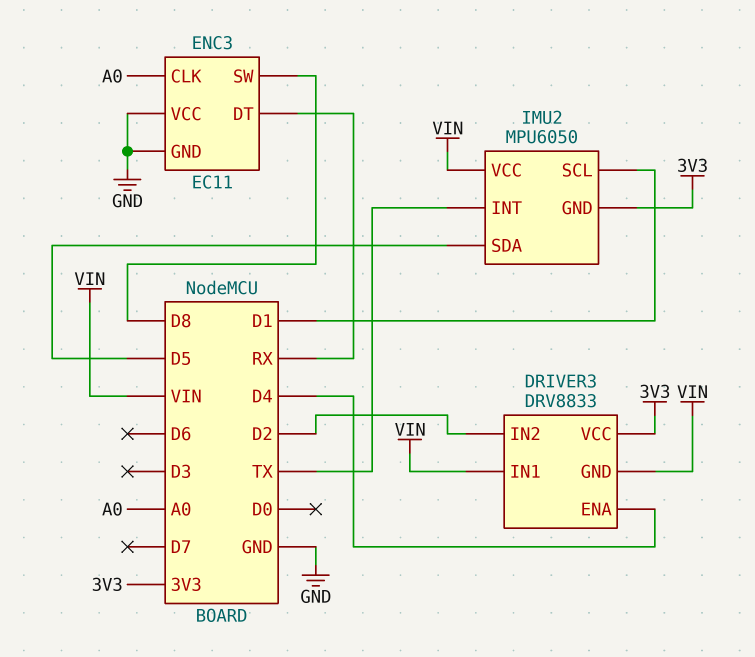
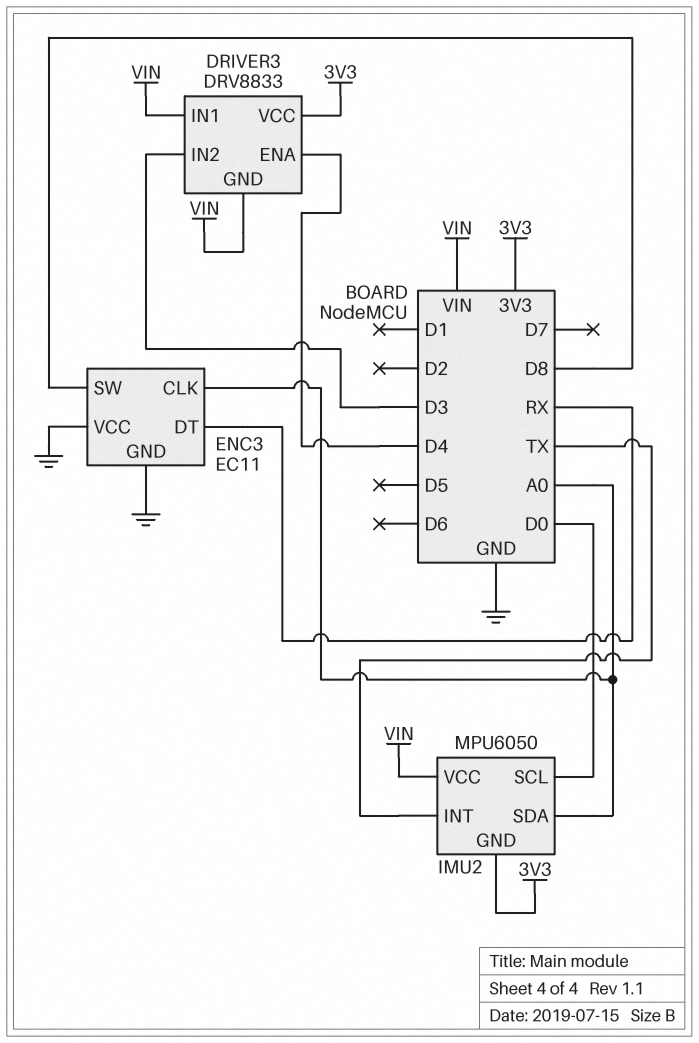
DRIVER3 pin IN2: D2 -> D3
IMU2 pin SCL: D1 -> D0
IMU2 pin SDA: D5 -> A0

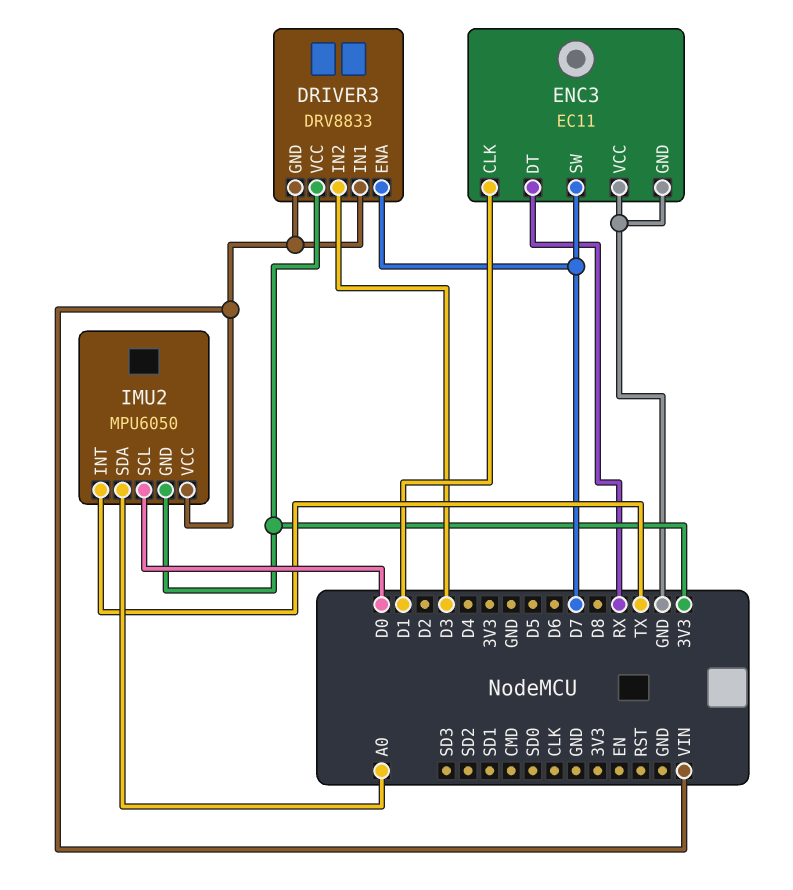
DRIVER3 pin ENA: D4 -> D7
ENC3 pin CLK: A0 -> D1
ENC3 pin SW: D8 -> D7

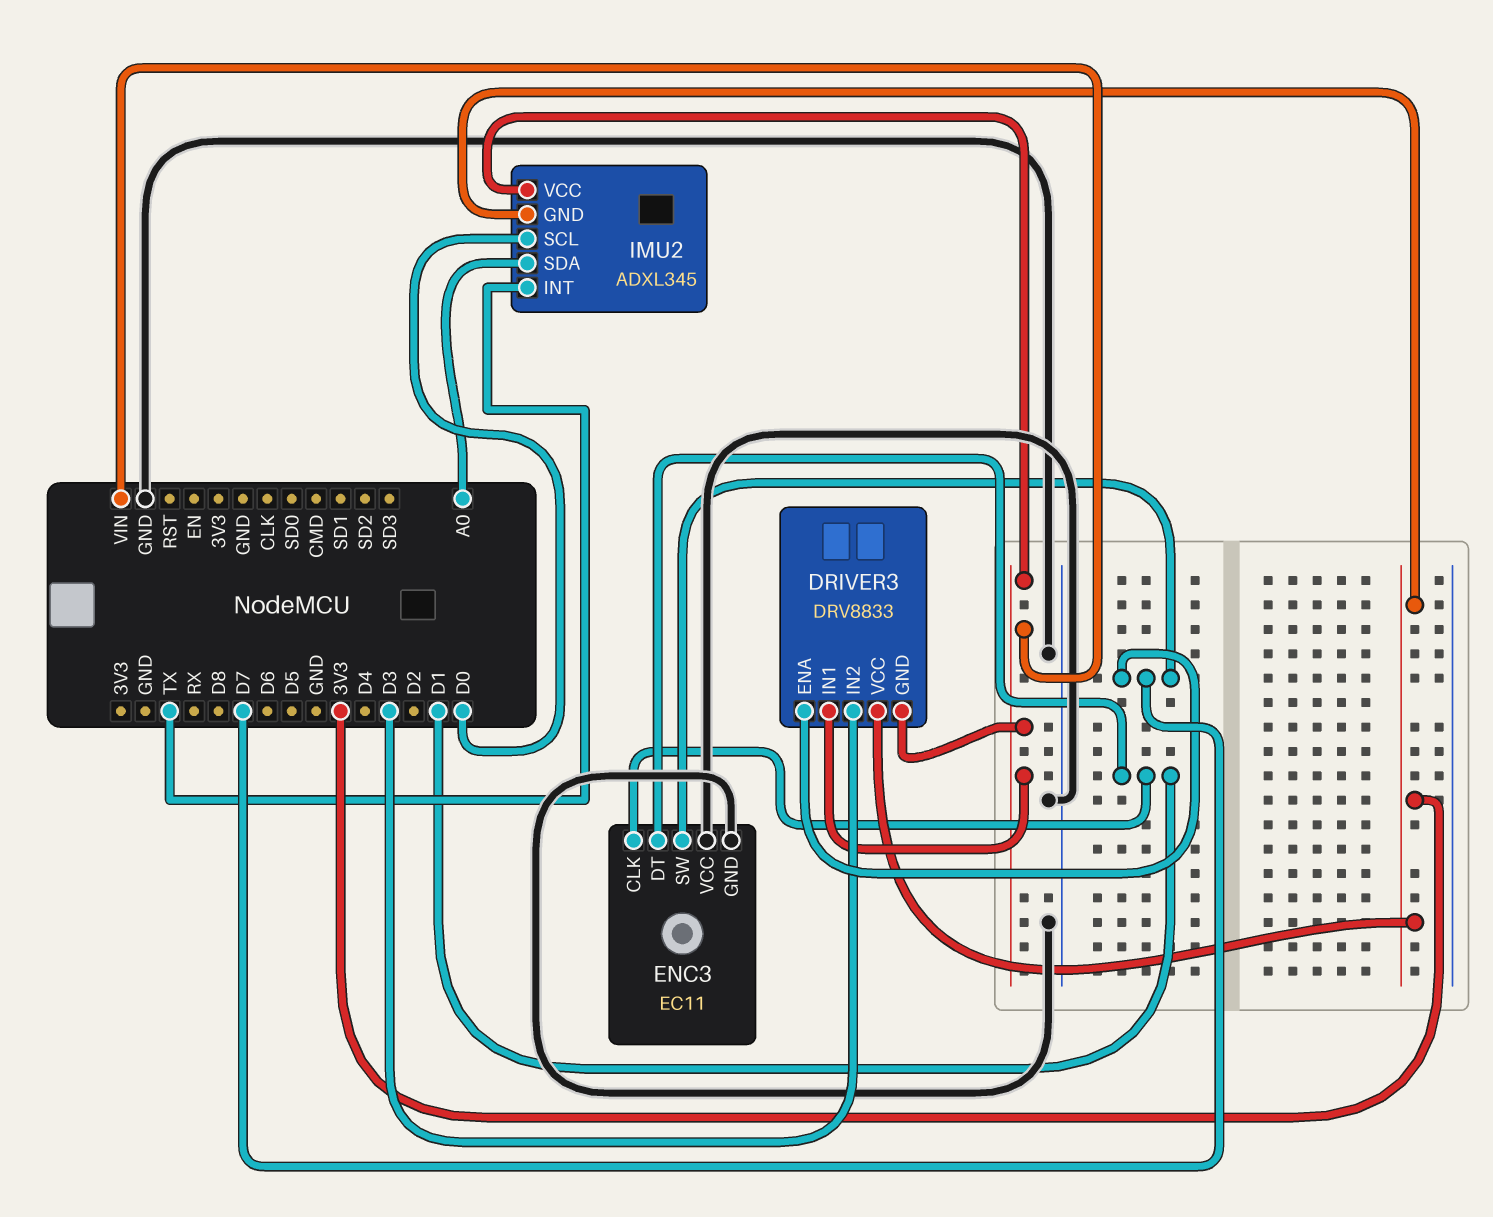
ENC3 pin DT: RX -> D1
IMU2: MPU6050 -> ADXL345

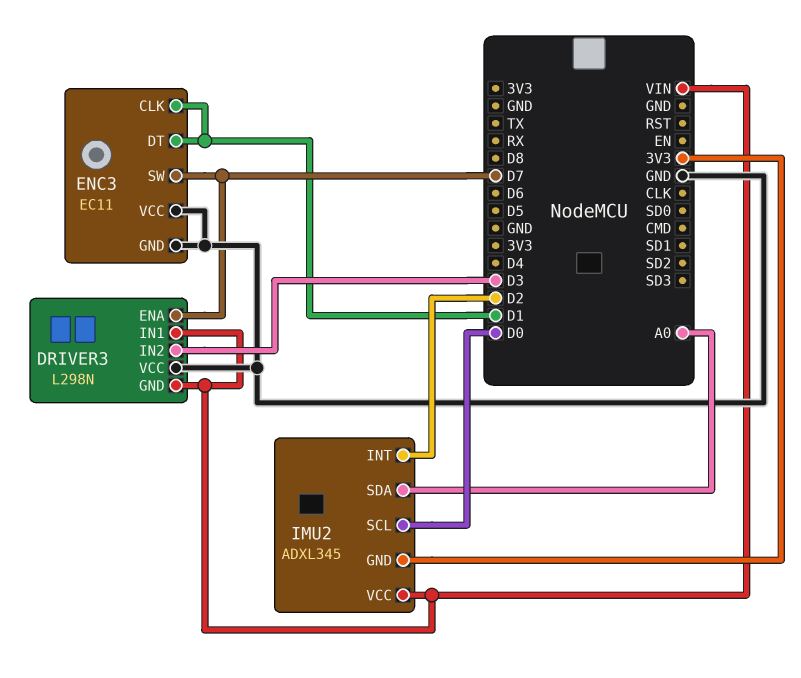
DRIVER3: DRV8833 -> L298N
DRIVER3 pin VCC: 3V3 -> GND
IMU2 pin INT: TX -> D2

